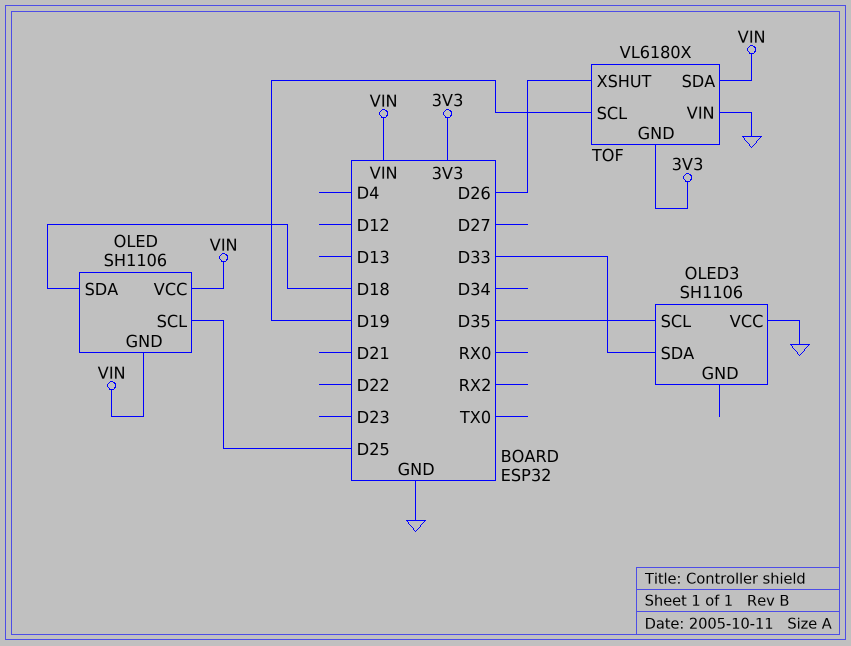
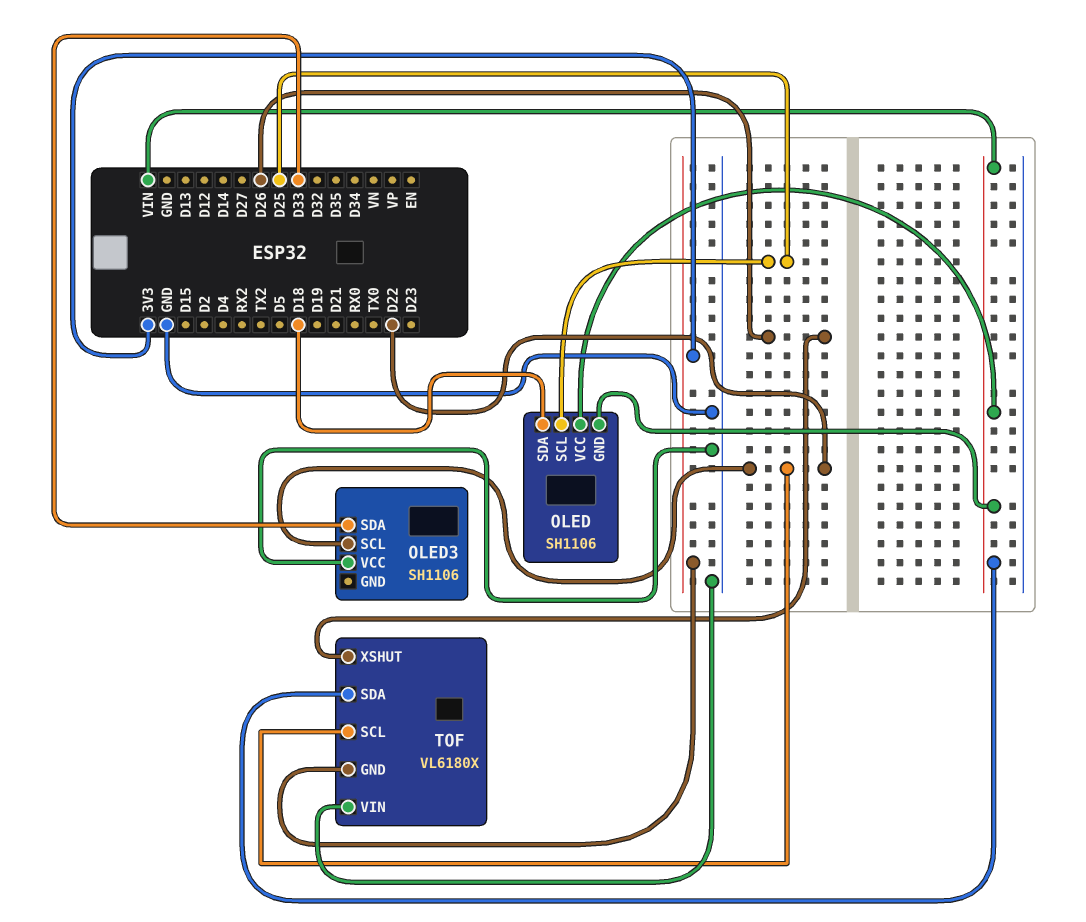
OLED3 pin SCL: D35 -> D22
TOF pin SCL: D19 -> D22

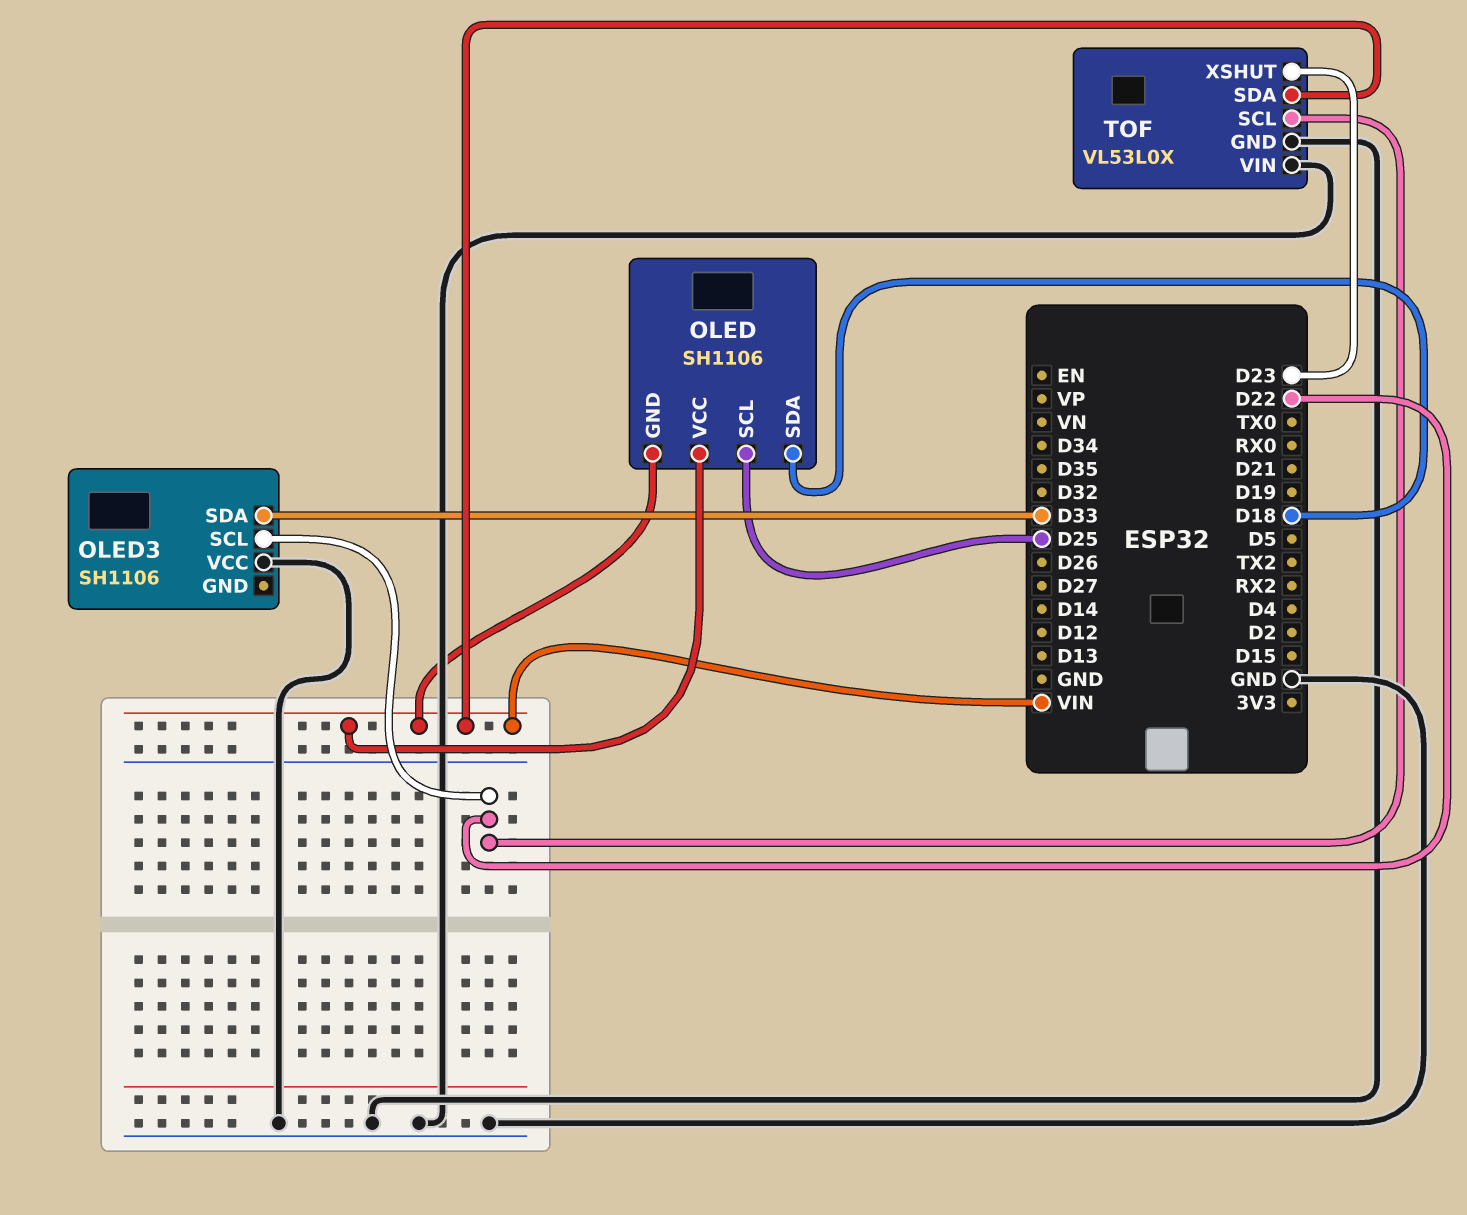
TOF: VL6180X -> VL53L0X
TOF pin GND: 3V3 -> GND
TOF pin XSHUT: D26 -> D23

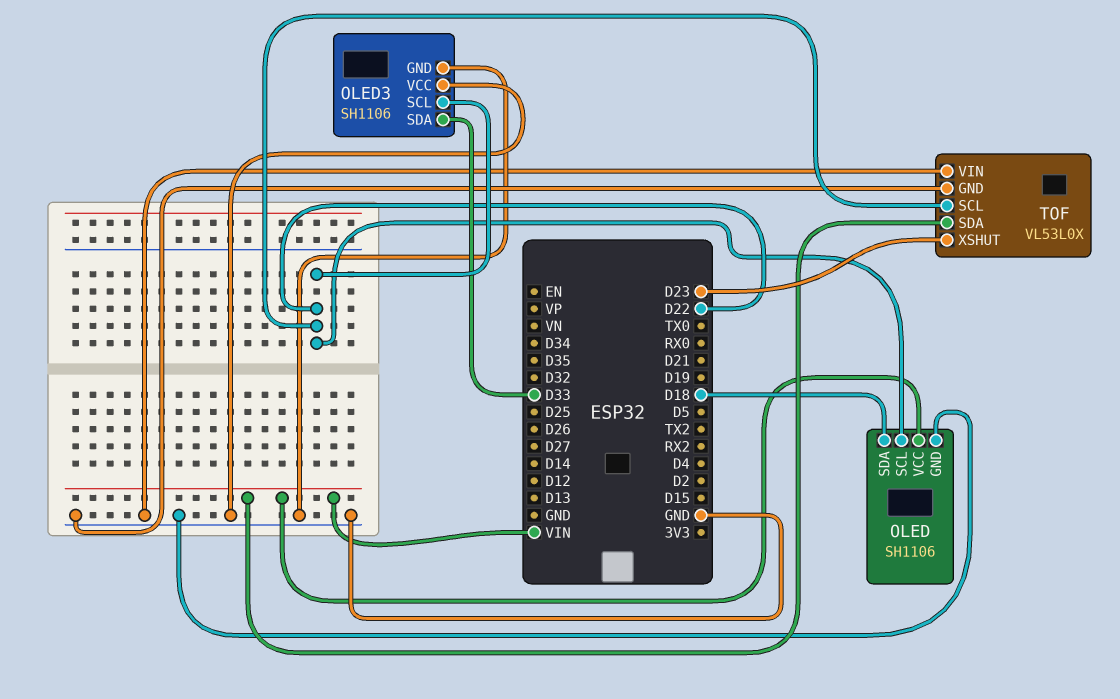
OLED pin GND: VIN -> GND
OLED pin SCL: D25 -> D22
OLED3 pin GND: none -> GND

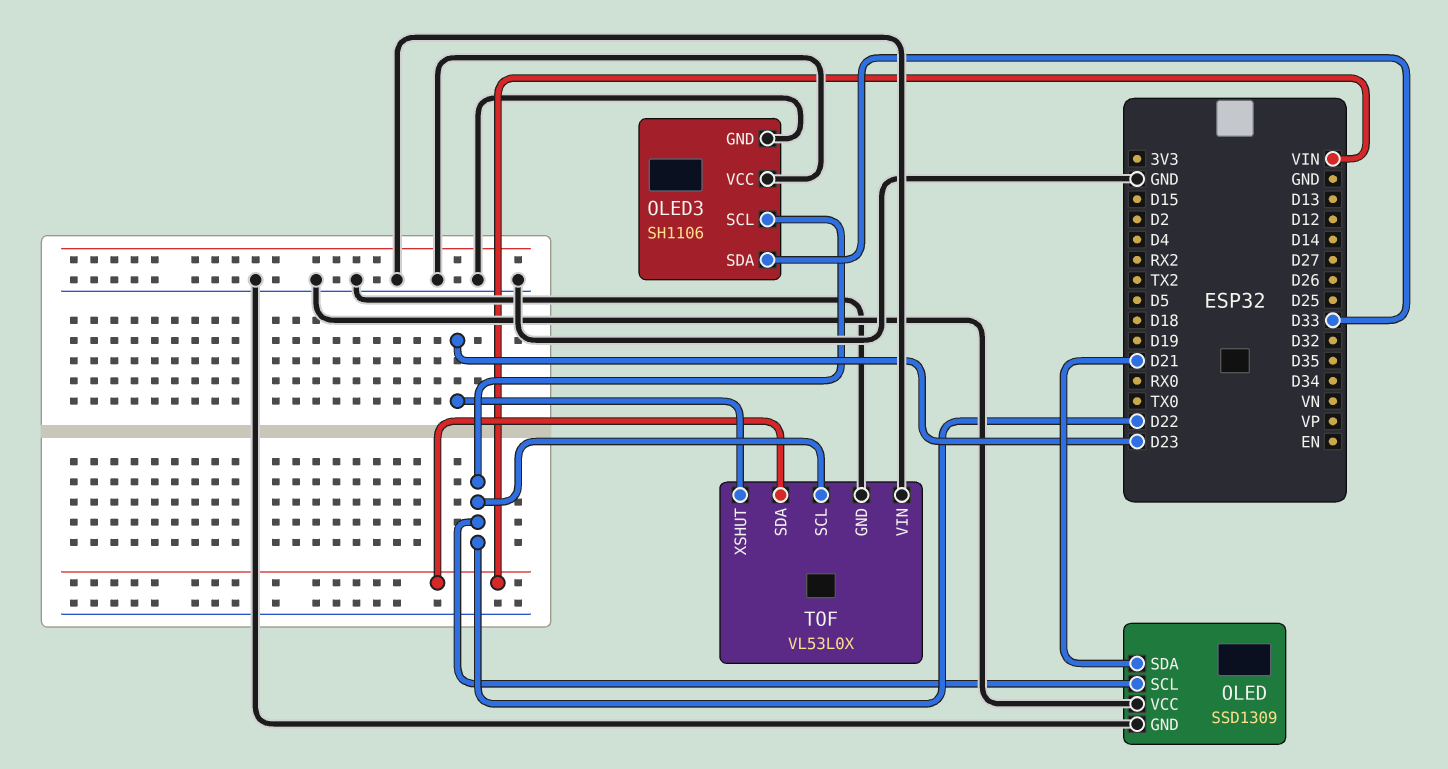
OLED: SH1106 -> SSD1309
OLED pin SDA: D18 -> D21
OLED pin VCC: VIN -> GND

